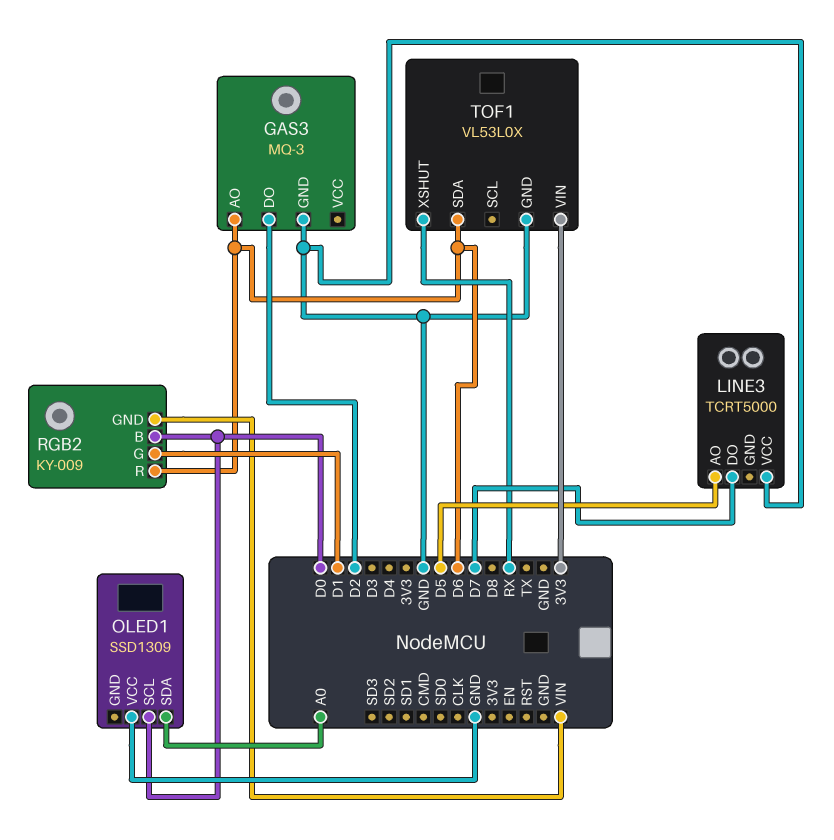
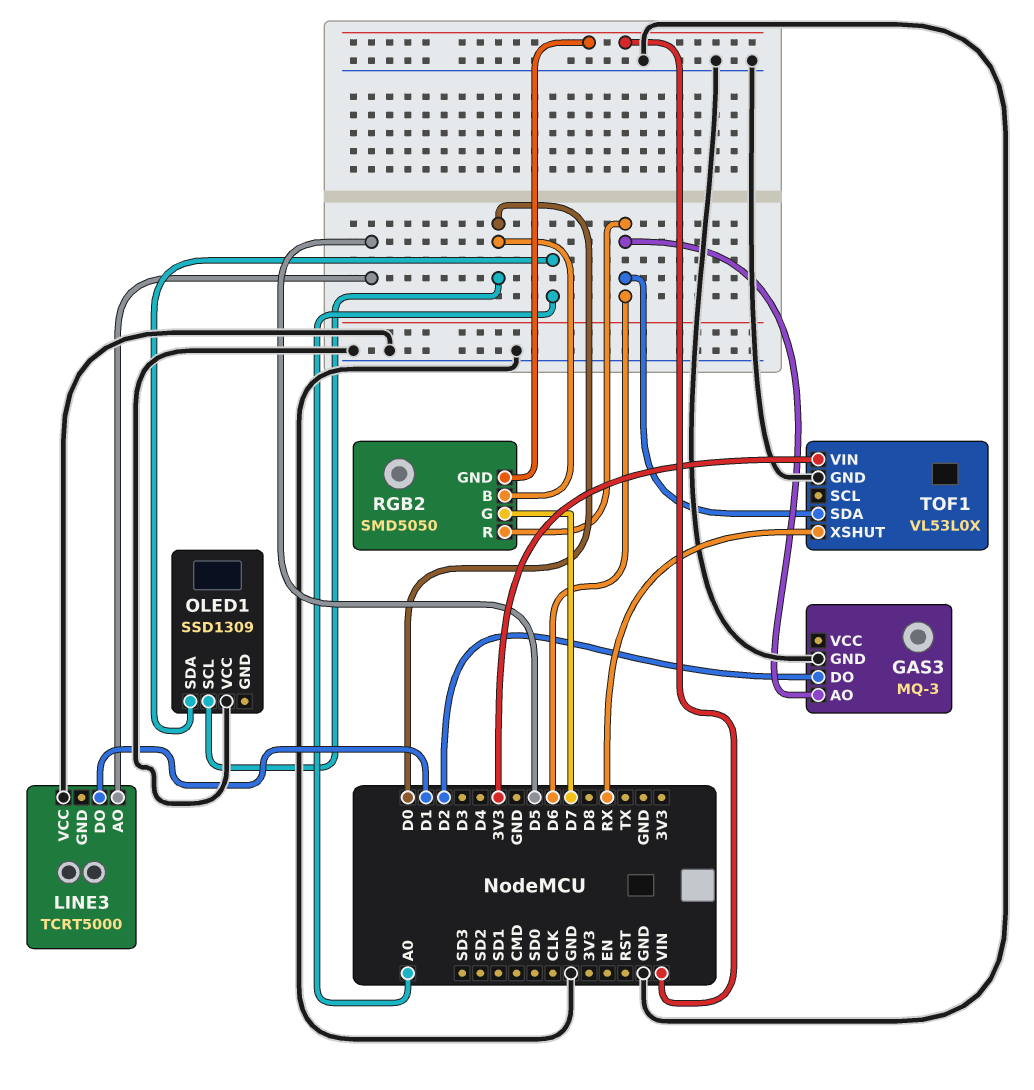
LINE3 pin DO: D7 -> D1
RGB2: KY-009 -> SMD5050
RGB2 pin G: D1 -> D7

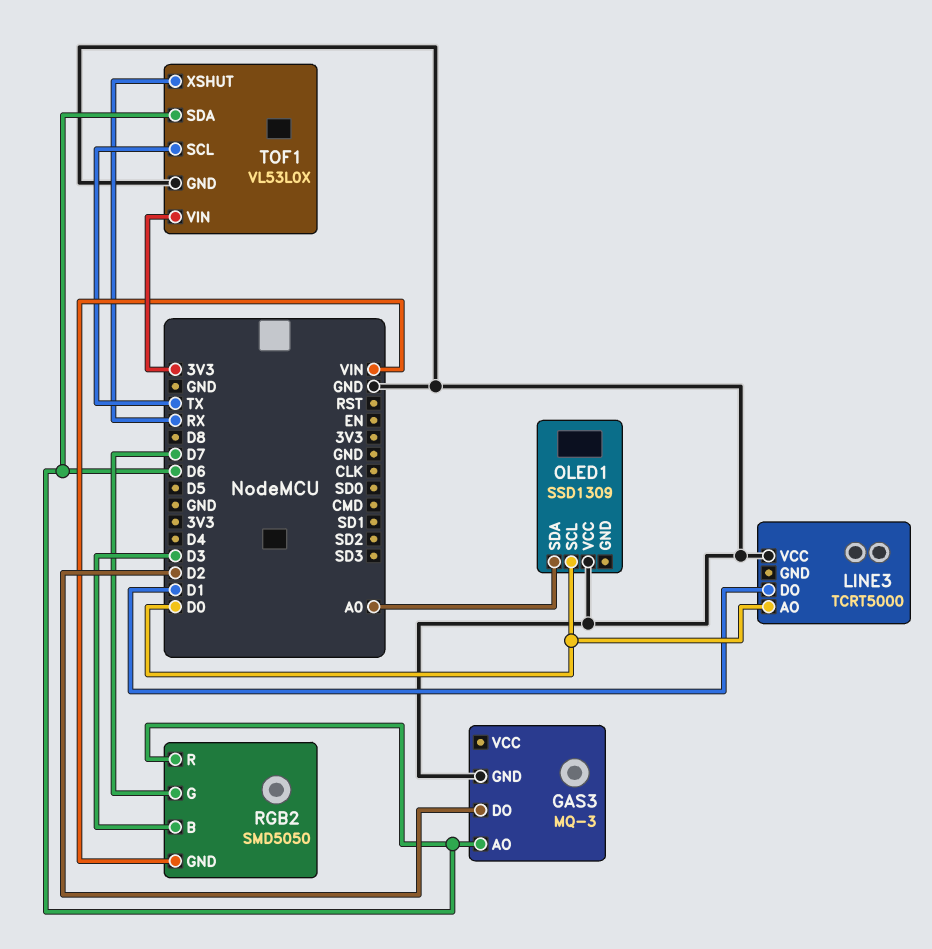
LINE3 pin AO: D5 -> D0
RGB2 pin B: D0 -> D3
TOF1 pin SCL: none -> TX

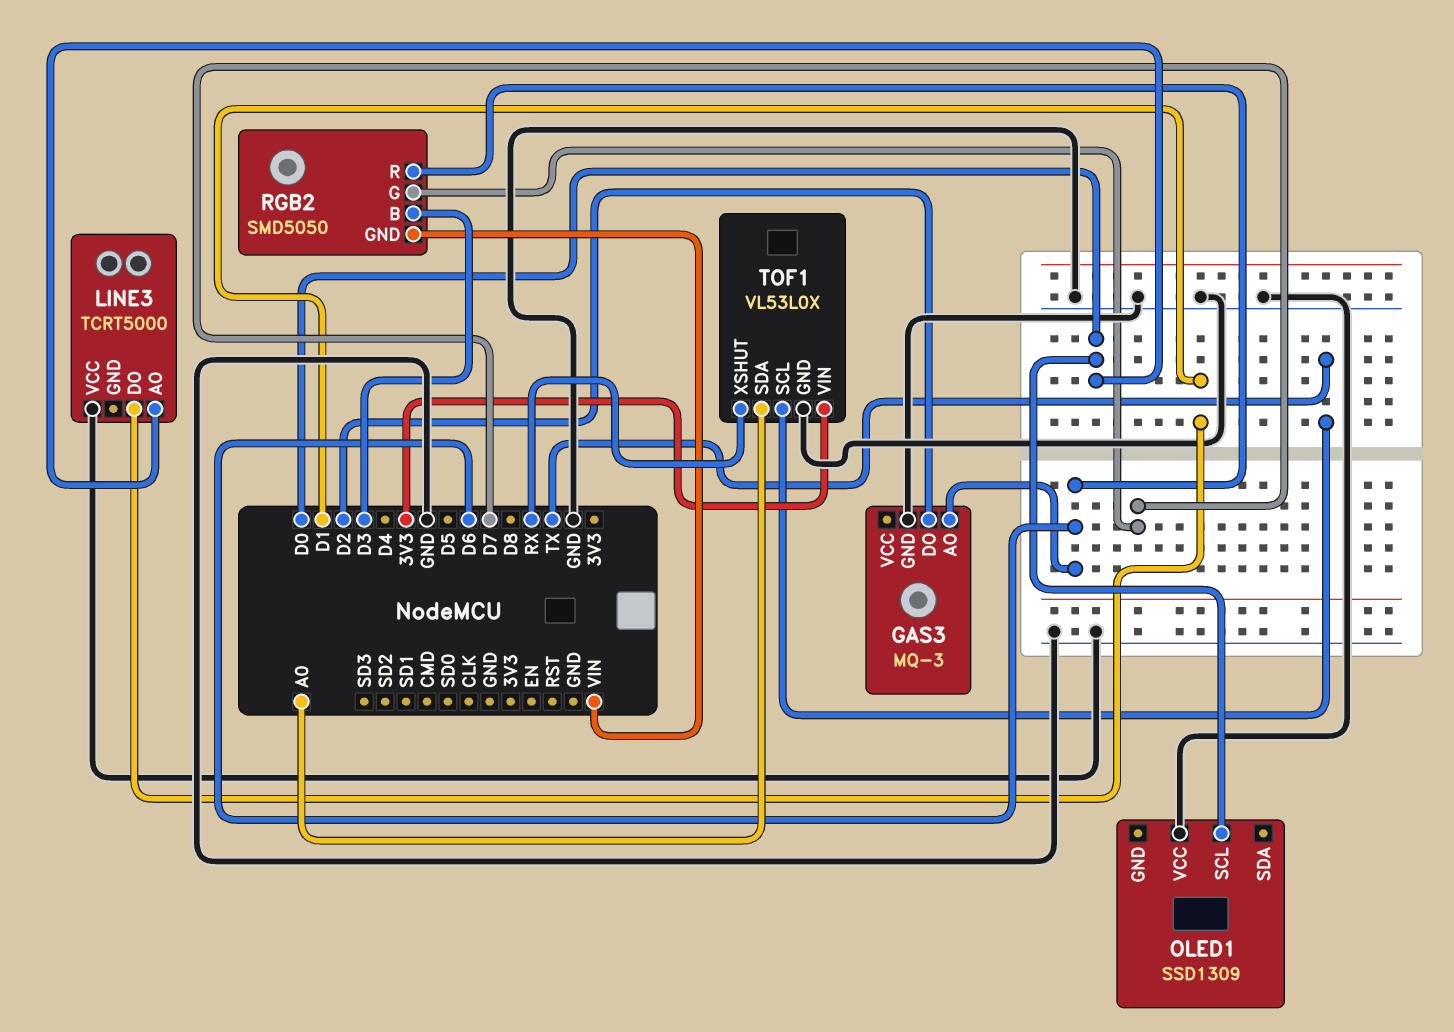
OLED1 pin SDA: A0 -> none
TOF1 pin SDA: D6 -> A0

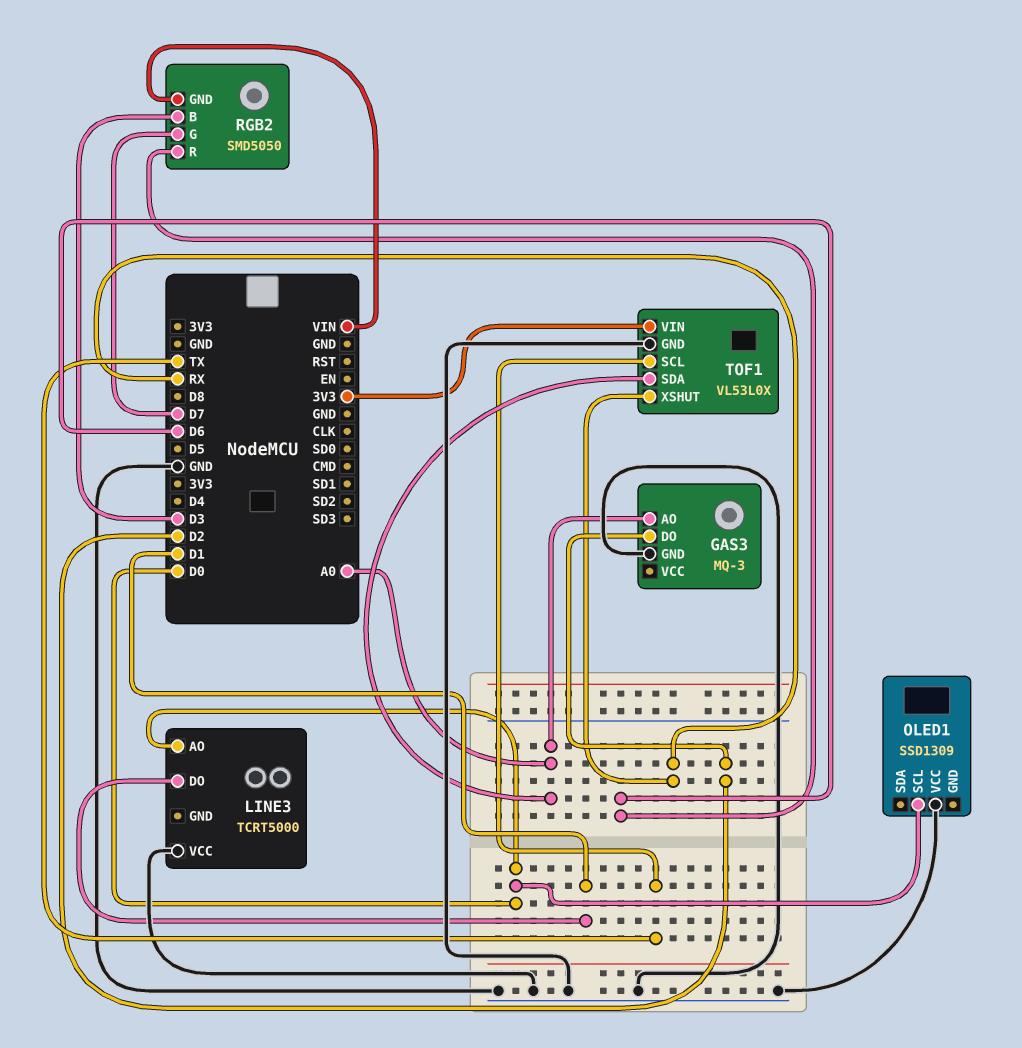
GAS3 pin AO: D6 -> A0

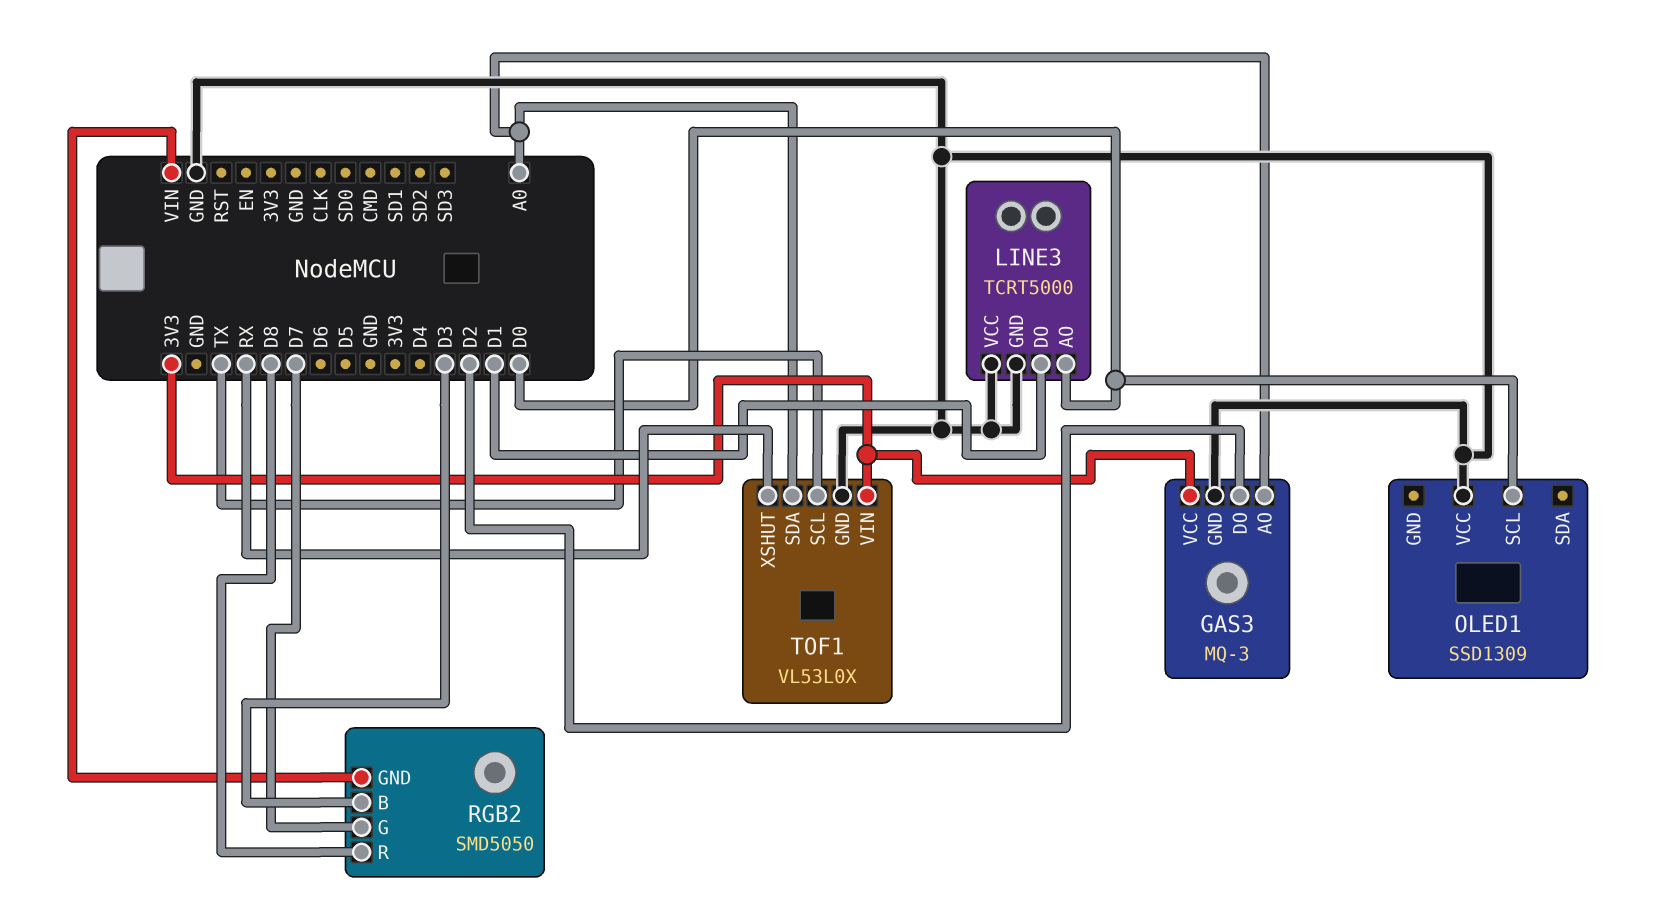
GAS3 pin VCC: none -> 3V3
LINE3 pin GND: none -> GND
RGB2 pin R: D6 -> D8

